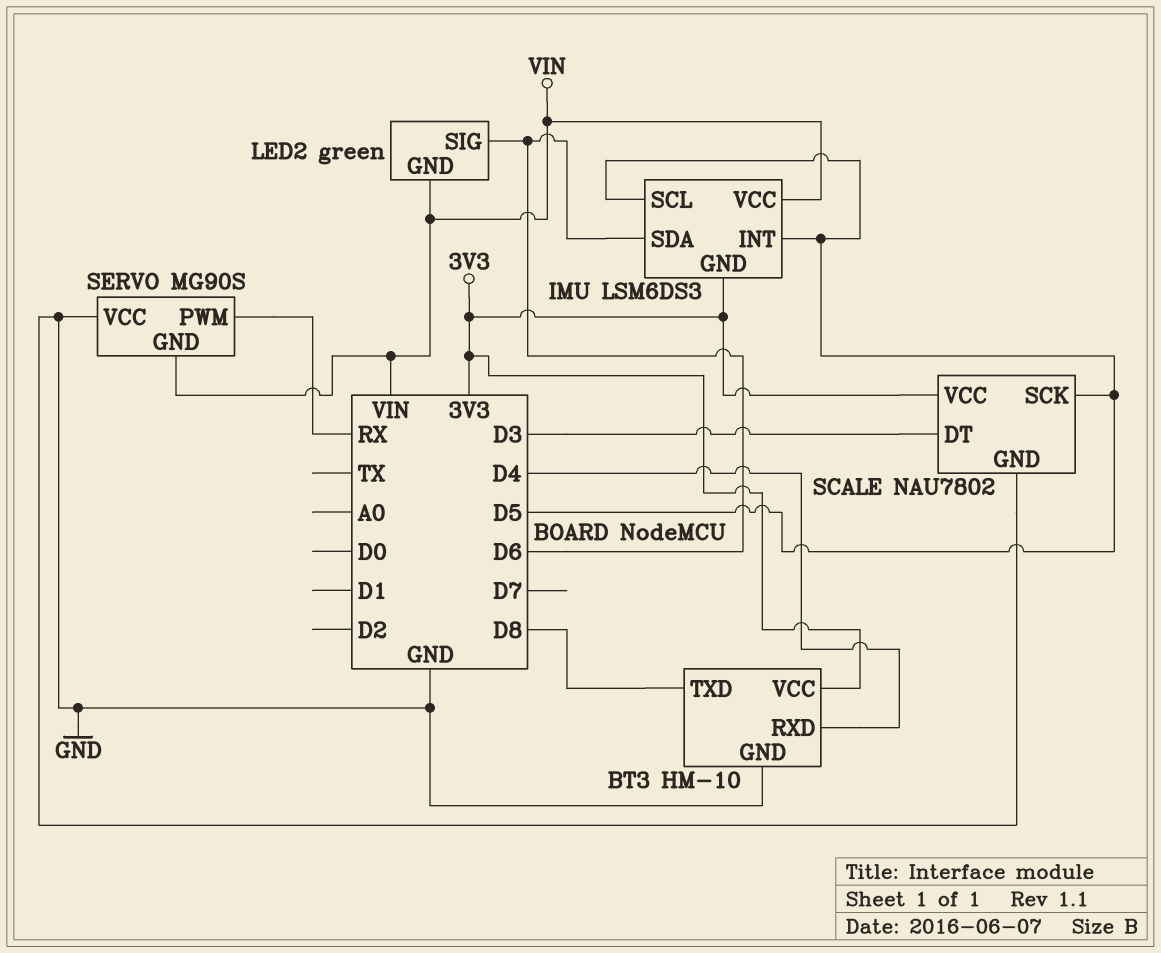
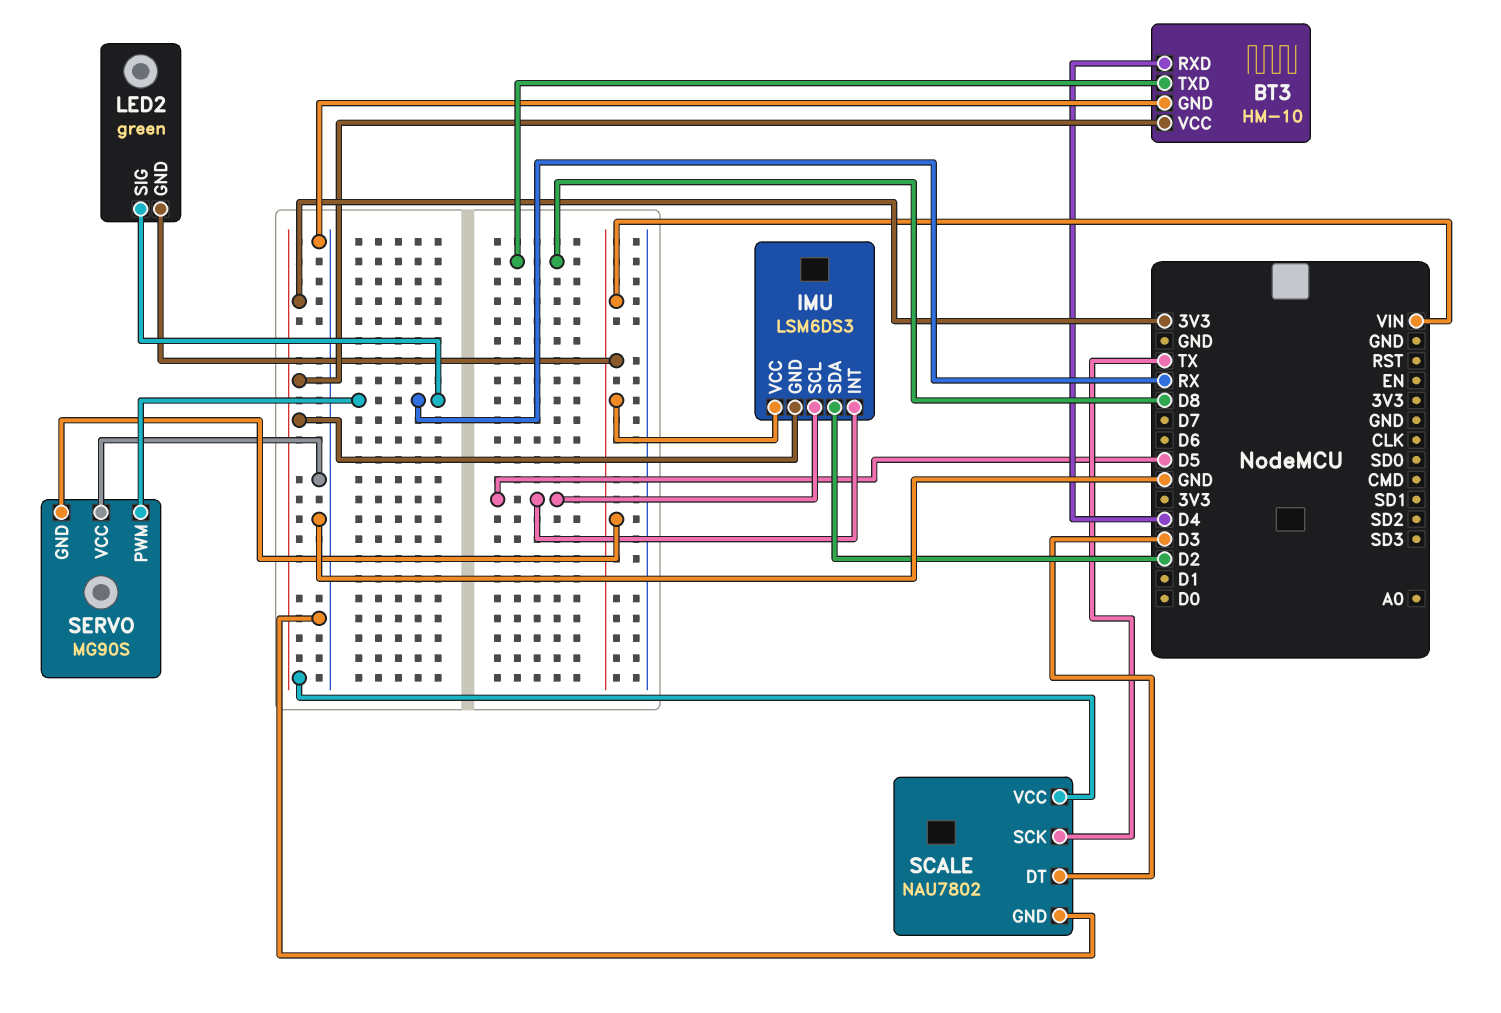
IMU pin SDA: D6 -> D2
LED2 pin SIG: D6 -> RX
SCALE pin SCK: D5 -> TX

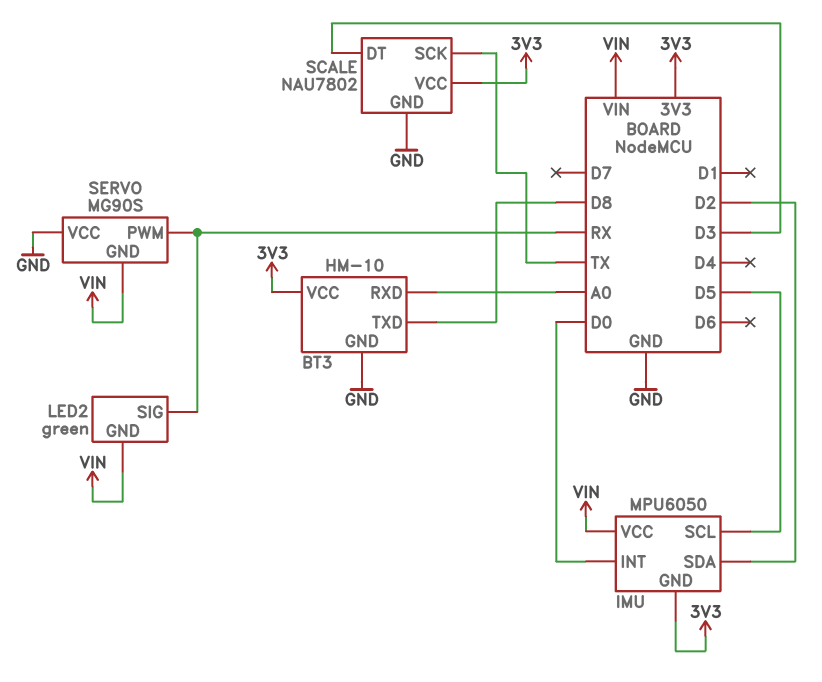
BT3 pin RXD: D4 -> A0
IMU: LSM6DS3 -> MPU6050
IMU pin INT: D5 -> D0

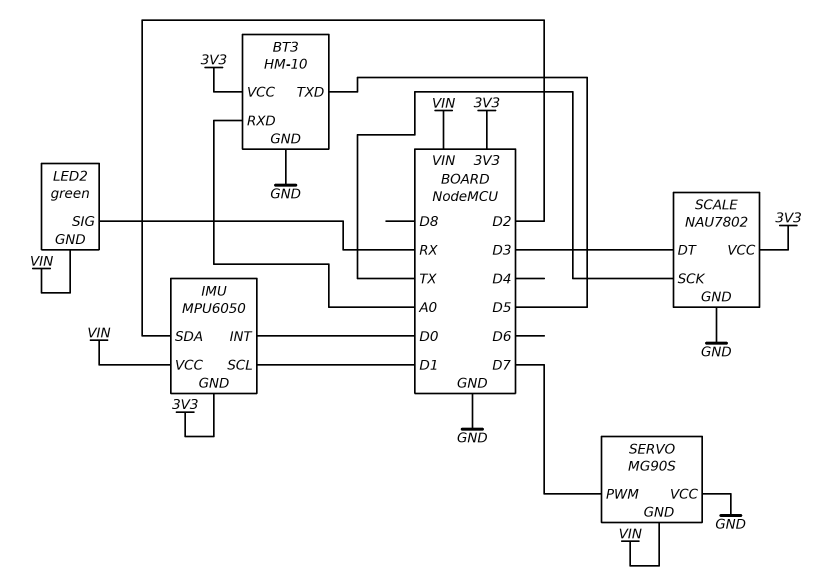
BT3 pin TXD: D8 -> D5
IMU pin SCL: D5 -> D1
SERVO pin PWM: RX -> D7

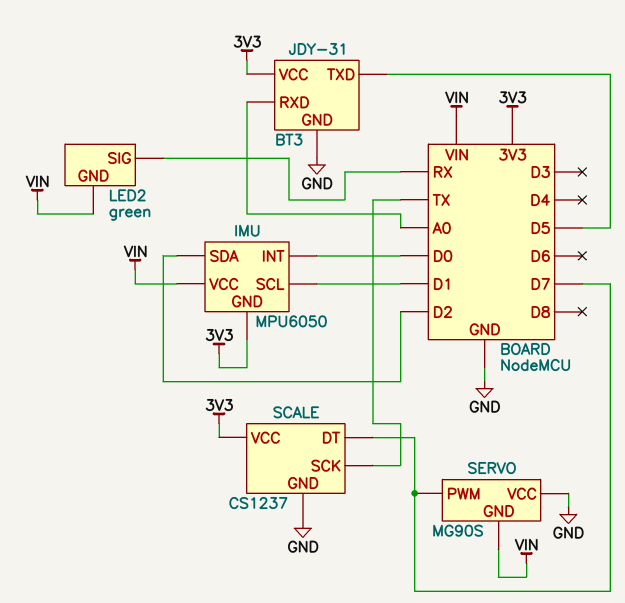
BT3: HM-10 -> JDY-31
SCALE: NAU7802 -> CS1237
SCALE pin DT: D3 -> D7

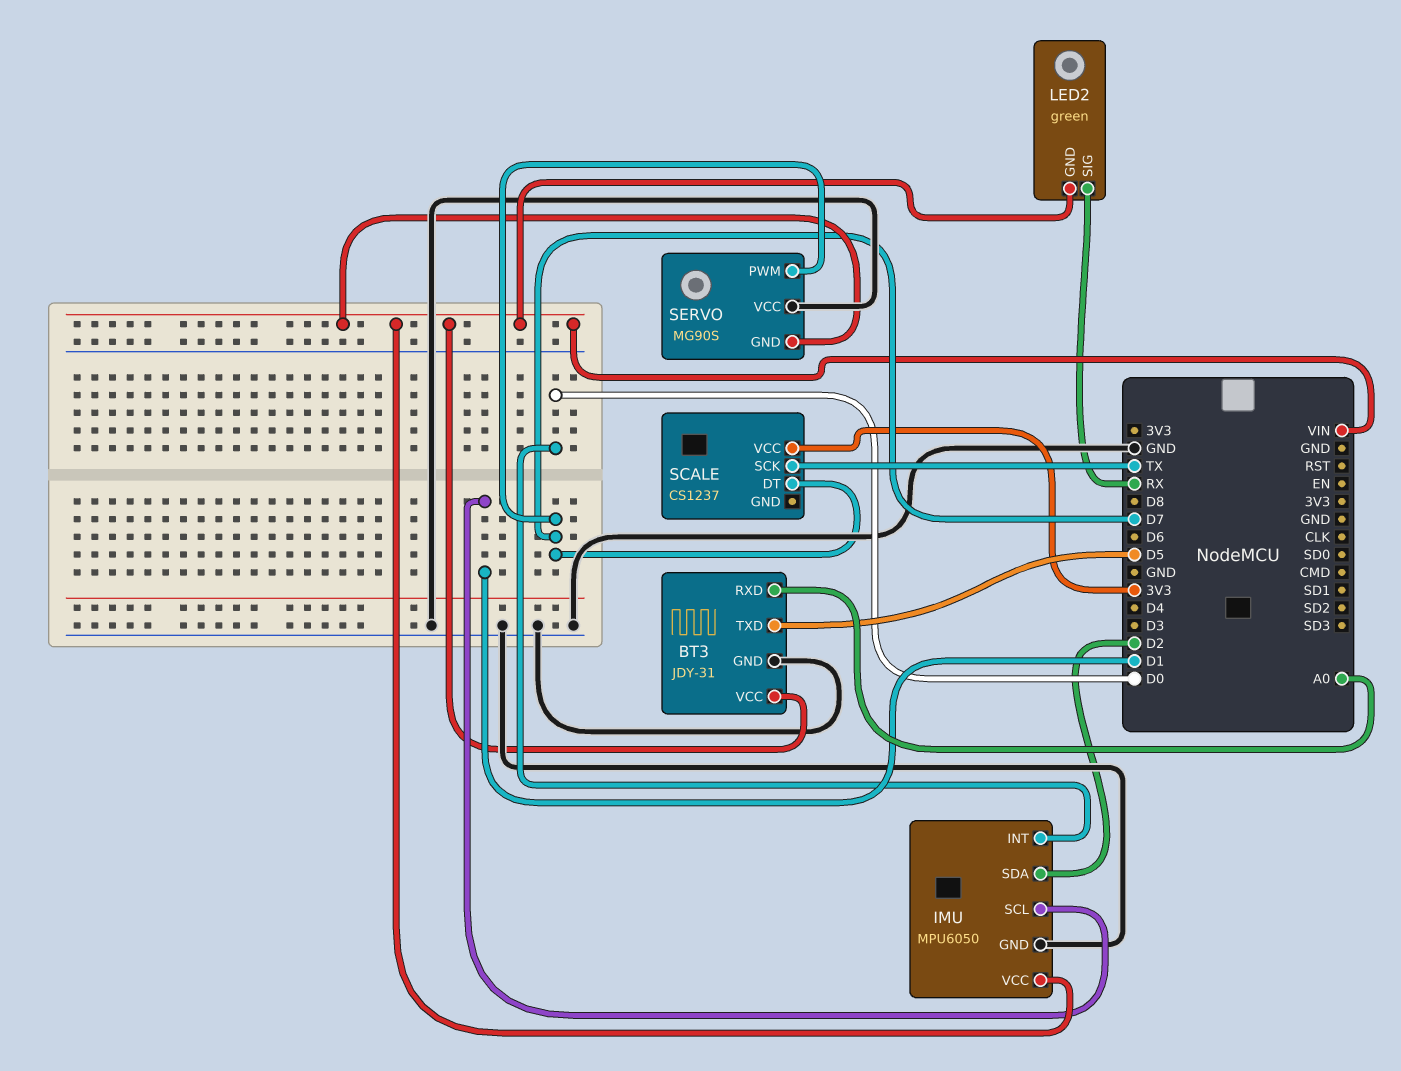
BT3 pin VCC: 3V3 -> VIN
IMU pin GND: 3V3 -> GND
SCALE pin GND: GND -> none

